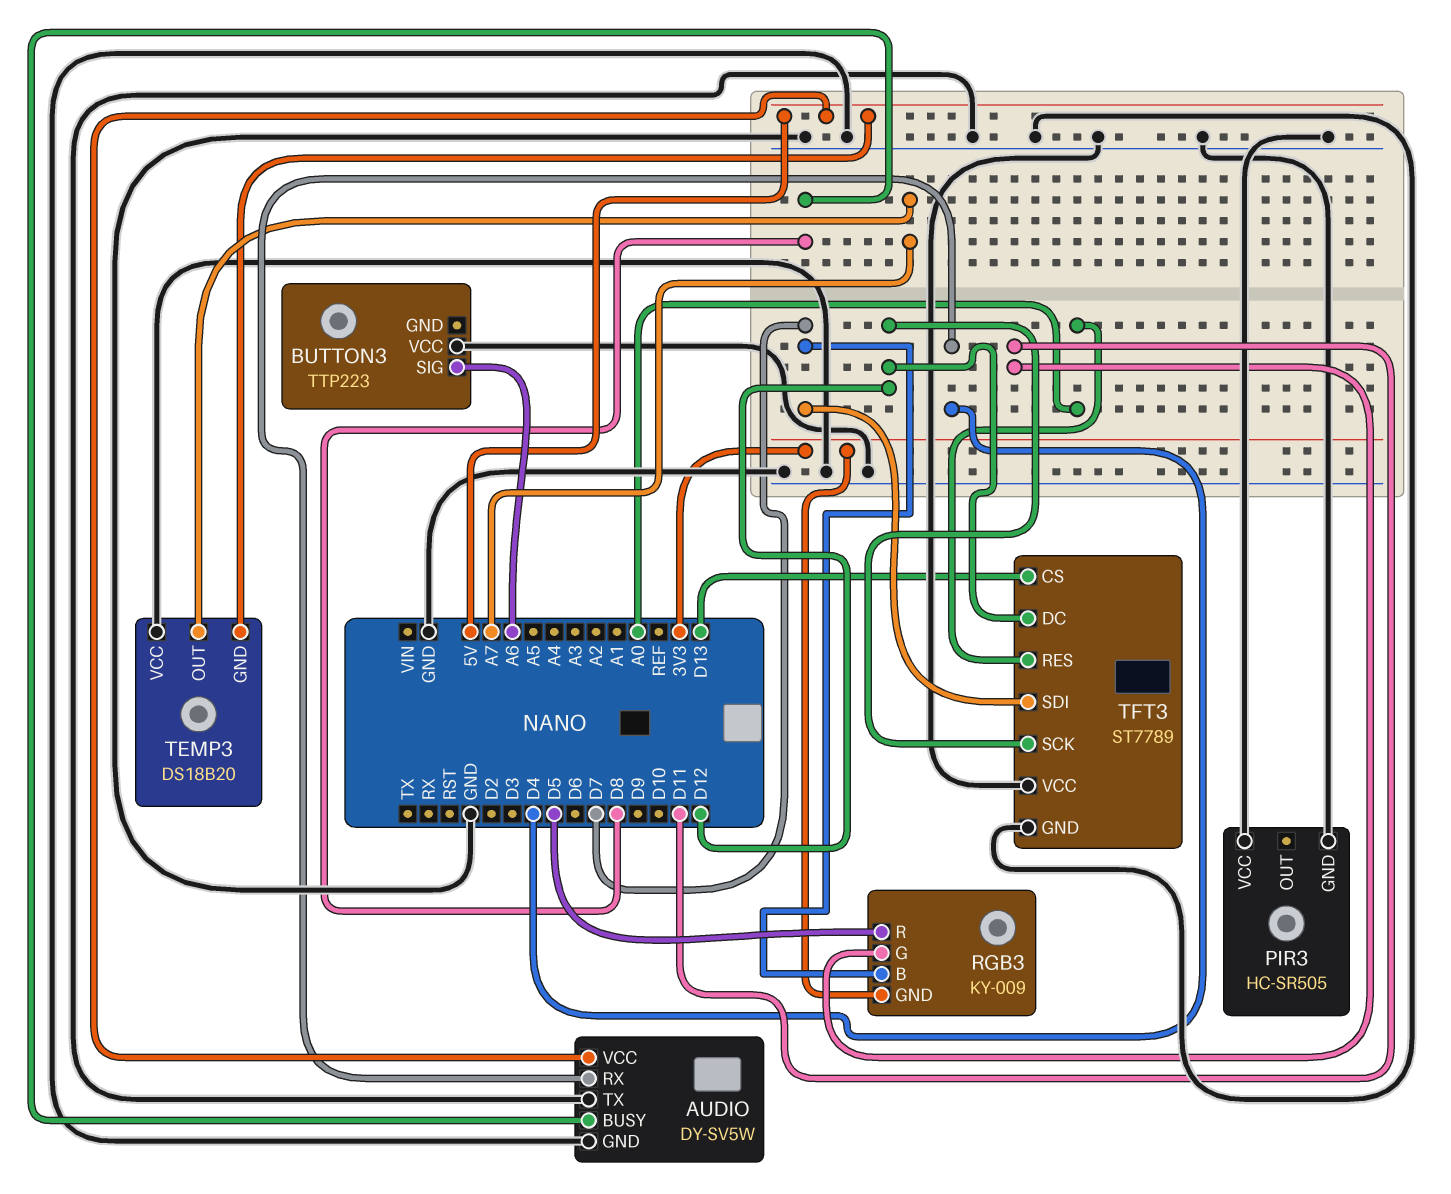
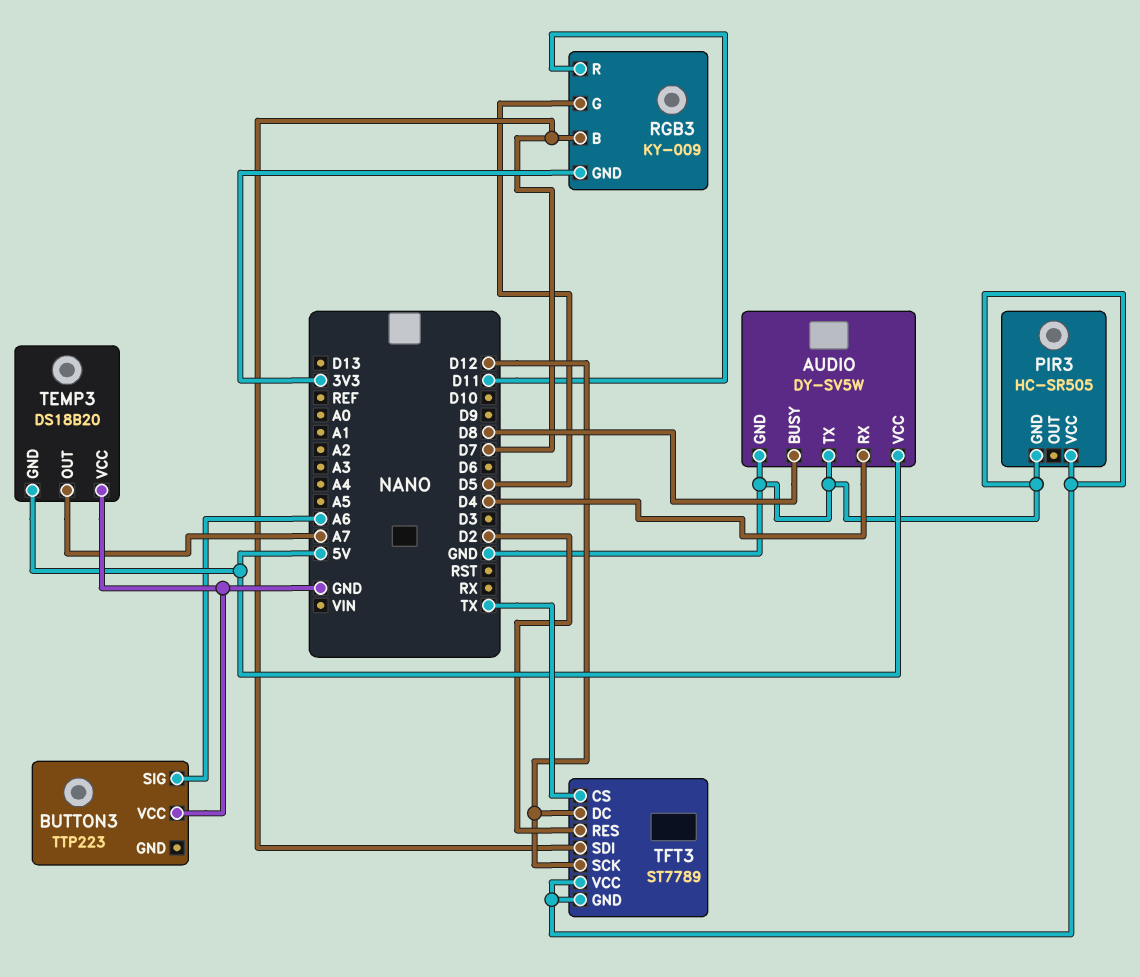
RGB3 pin G: D11 -> D5
RGB3 pin R: D5 -> D11
TFT3 pin CS: D13 -> TX
TFT3 pin RES: A0 -> D2

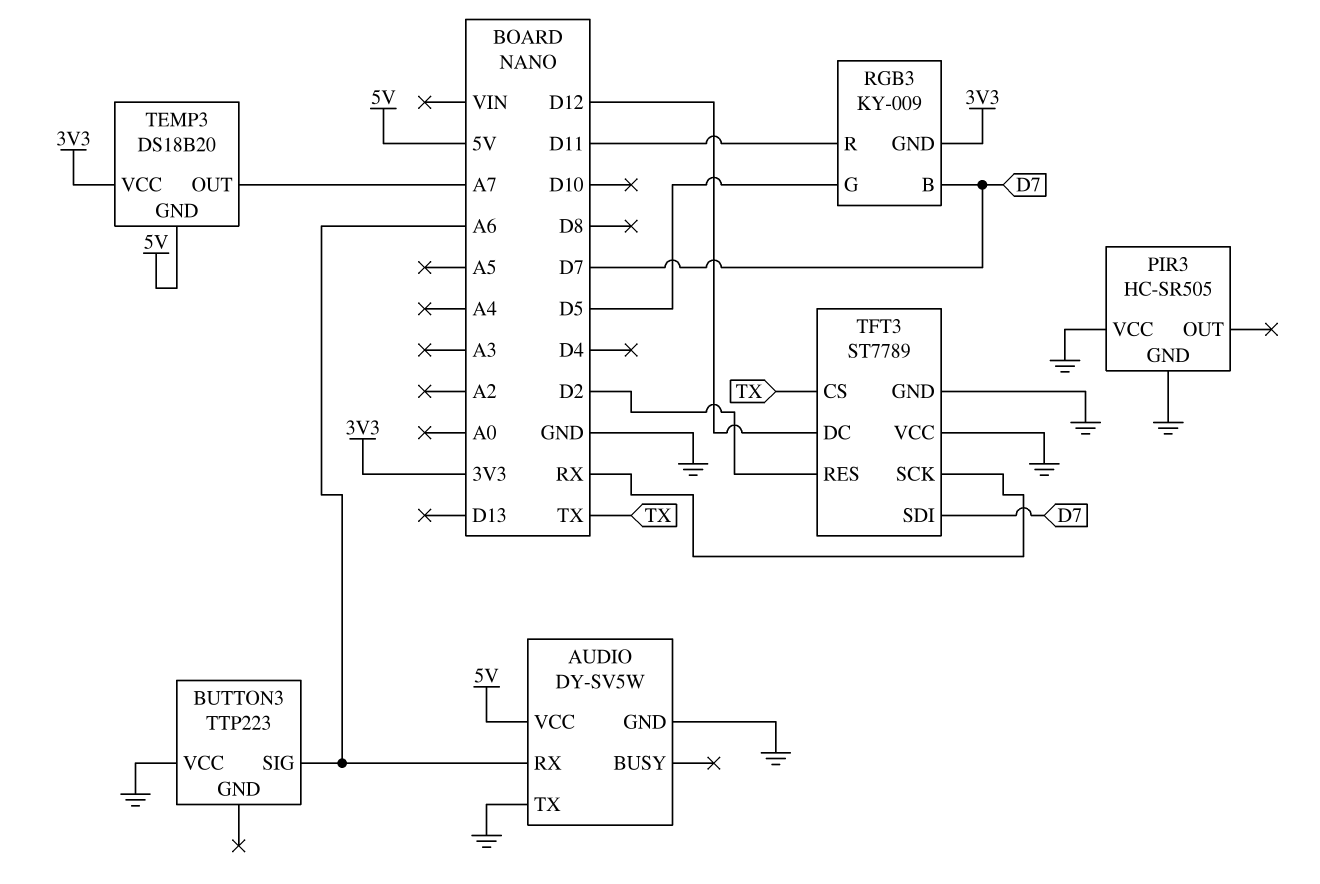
AUDIO pin BUSY: D8 -> none
AUDIO pin RX: D4 -> A6
TEMP3 pin VCC: GND -> 3V3
TFT3 pin SCK: D12 -> RX

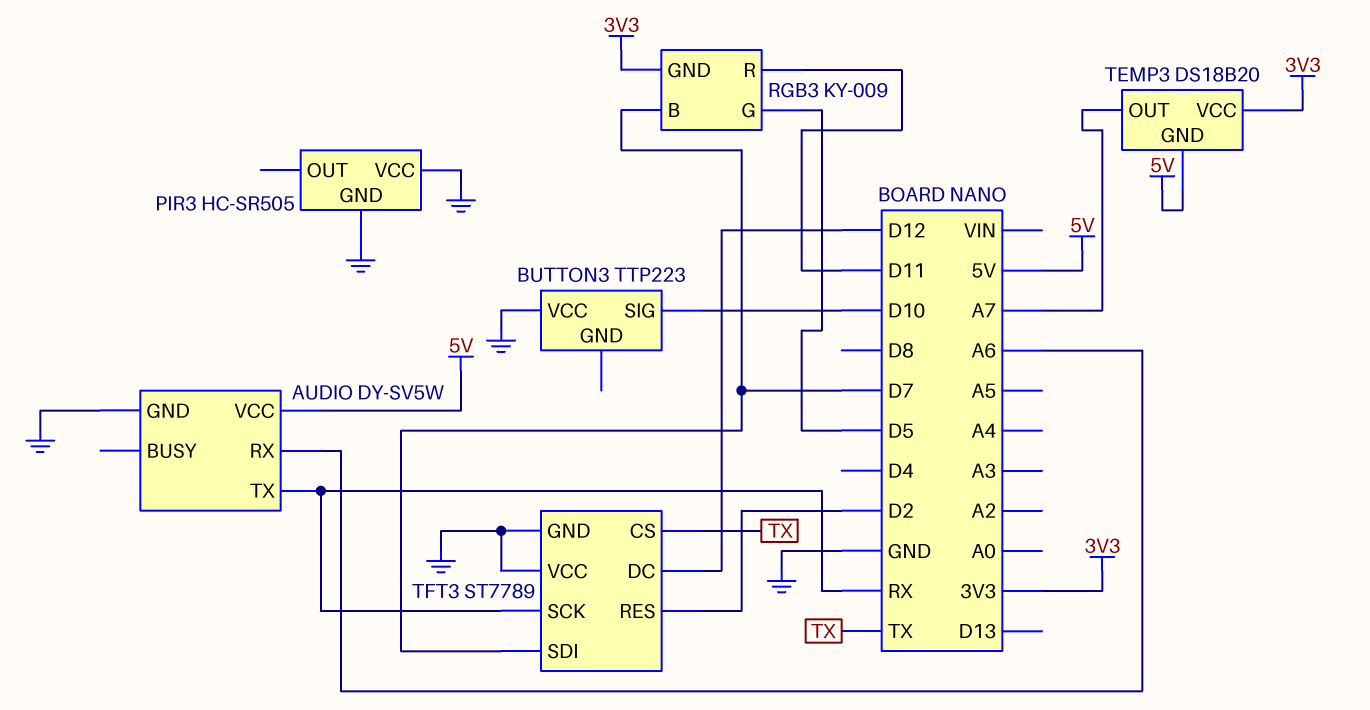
AUDIO pin TX: GND -> RX
BUTTON3 pin SIG: A6 -> D10

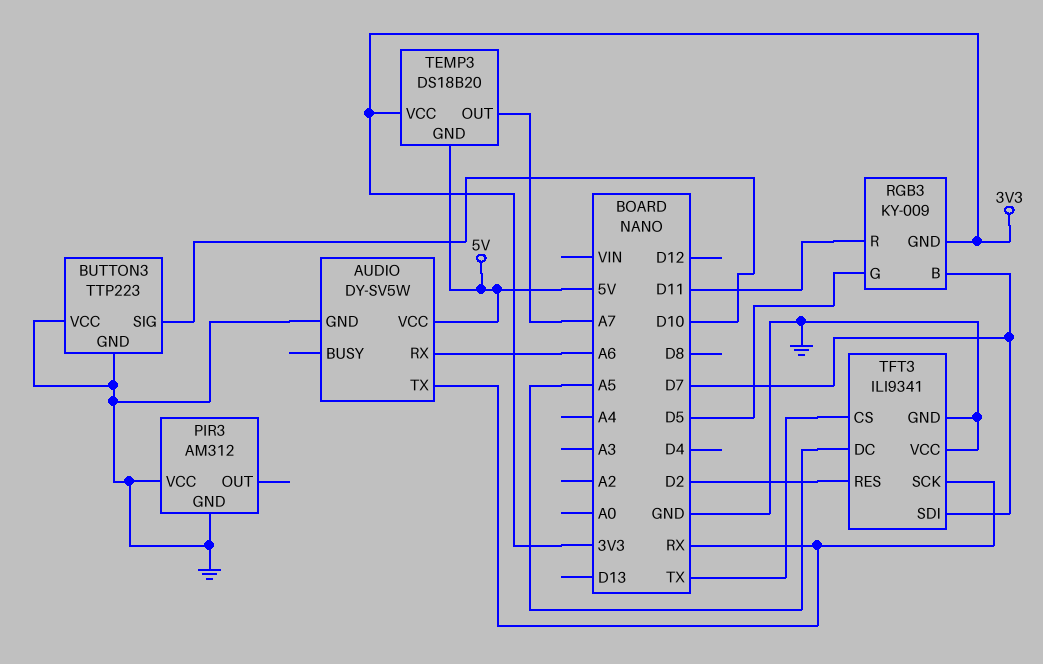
BUTTON3 pin GND: none -> GND
PIR3: HC-SR505 -> AM312
TFT3: ST7789 -> ILI9341
TFT3 pin DC: D12 -> A5

